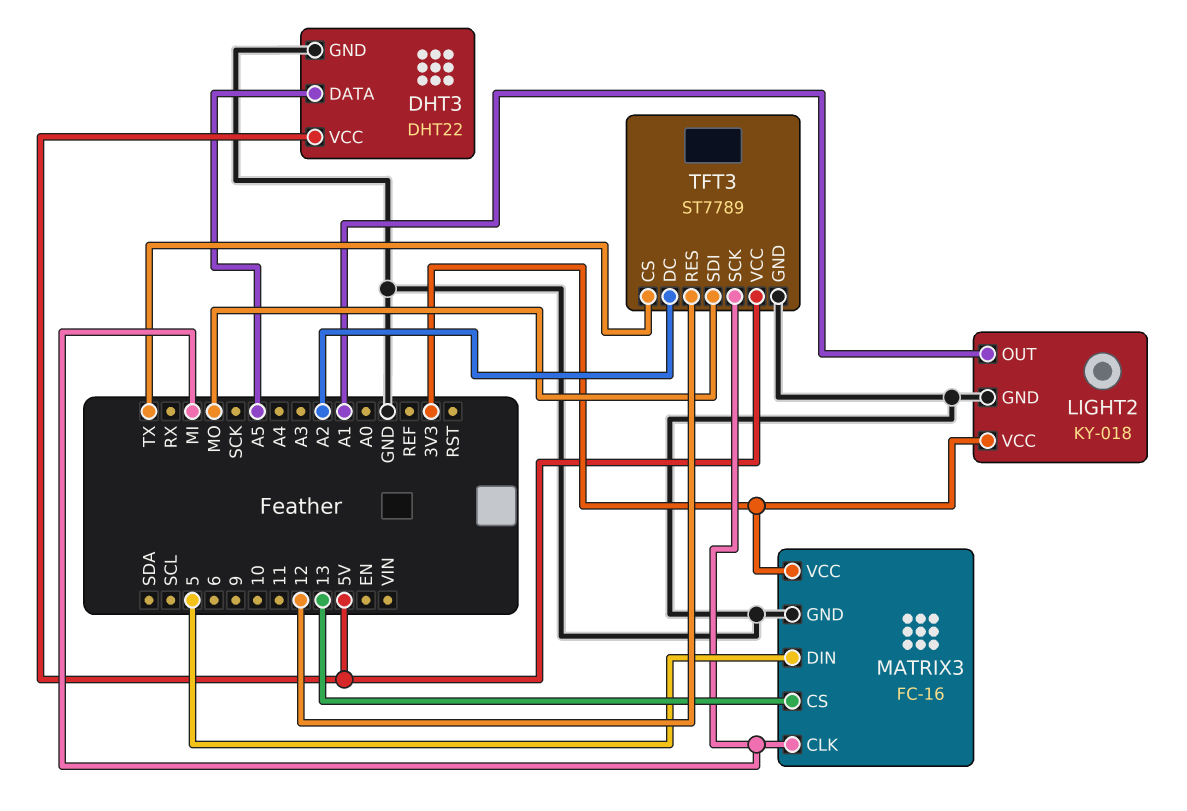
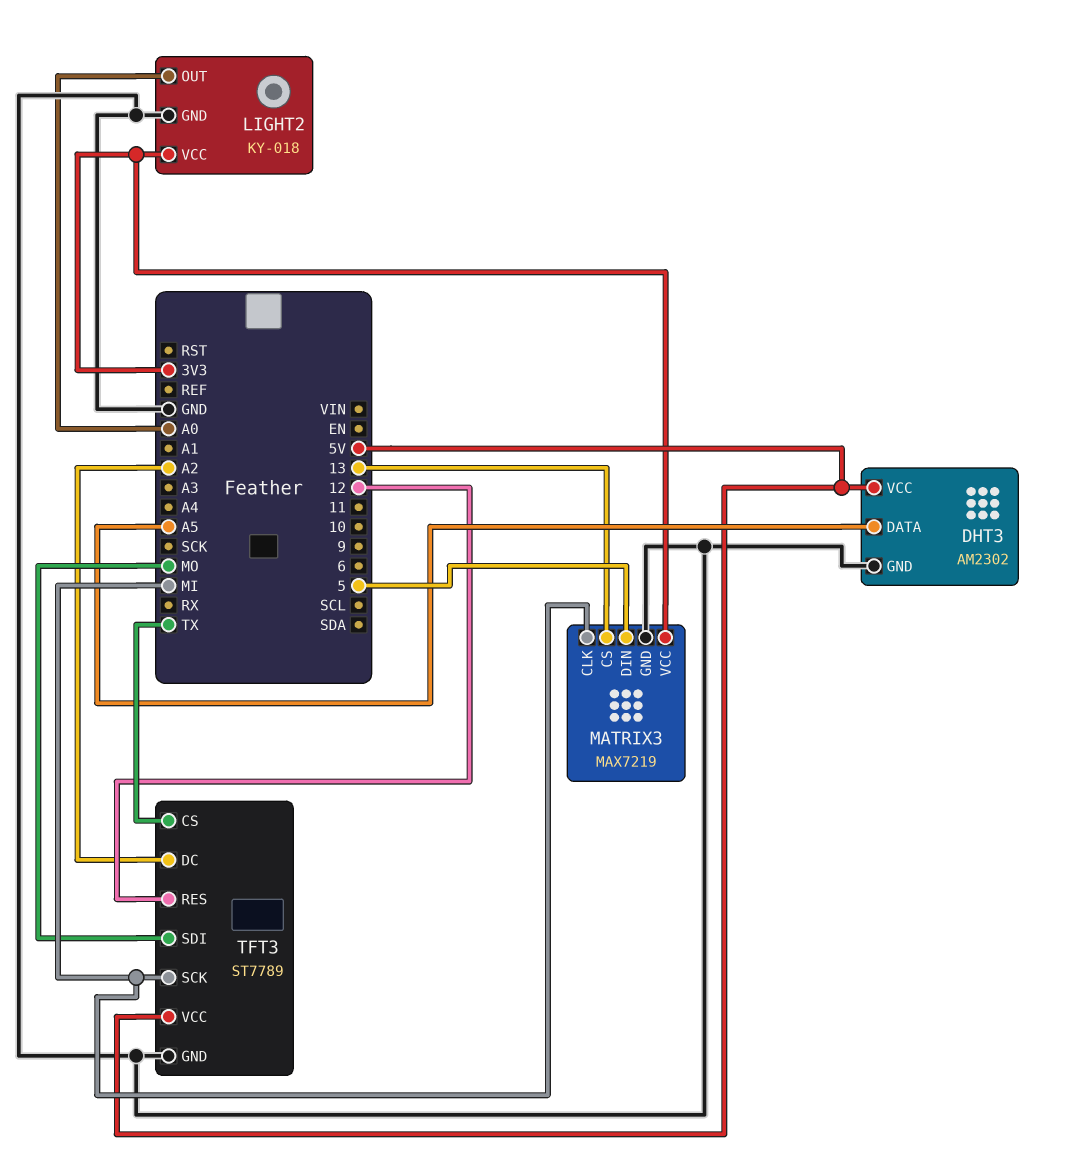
DHT3: DHT22 -> AM2302
LIGHT2 pin OUT: A1 -> A0
MATRIX3: FC-16 -> MAX7219

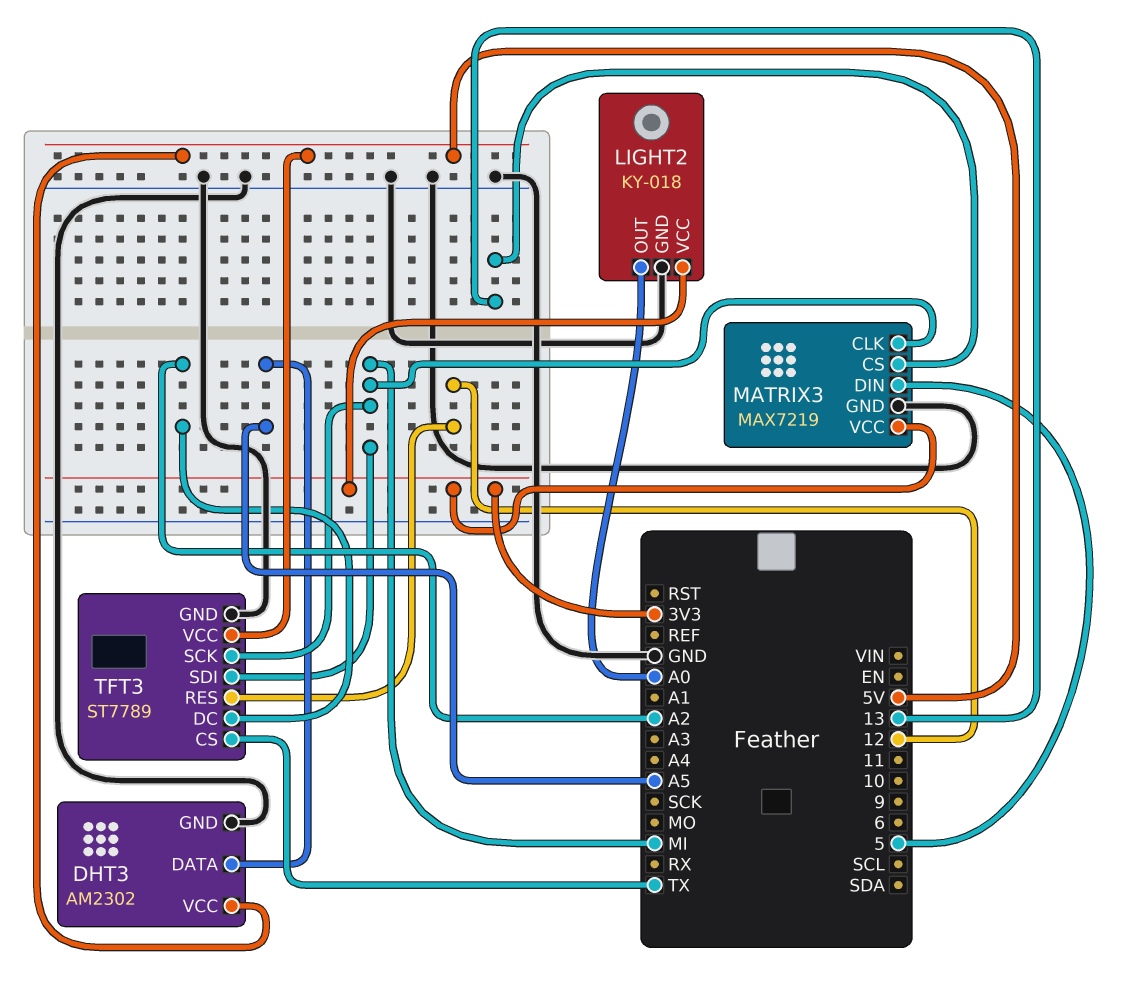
TFT3 pin SDI: MO -> MI

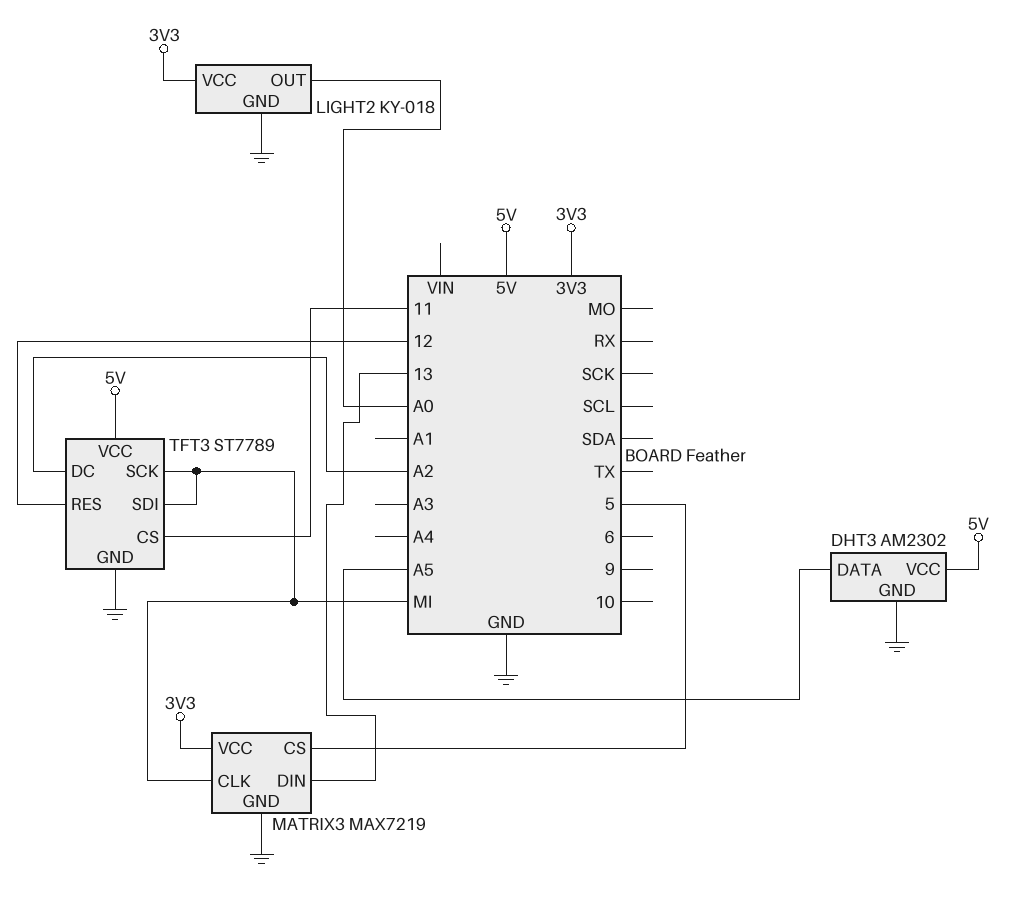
MATRIX3 pin CS: 13 -> 5
MATRIX3 pin DIN: 5 -> 13
TFT3 pin CS: TX -> 11

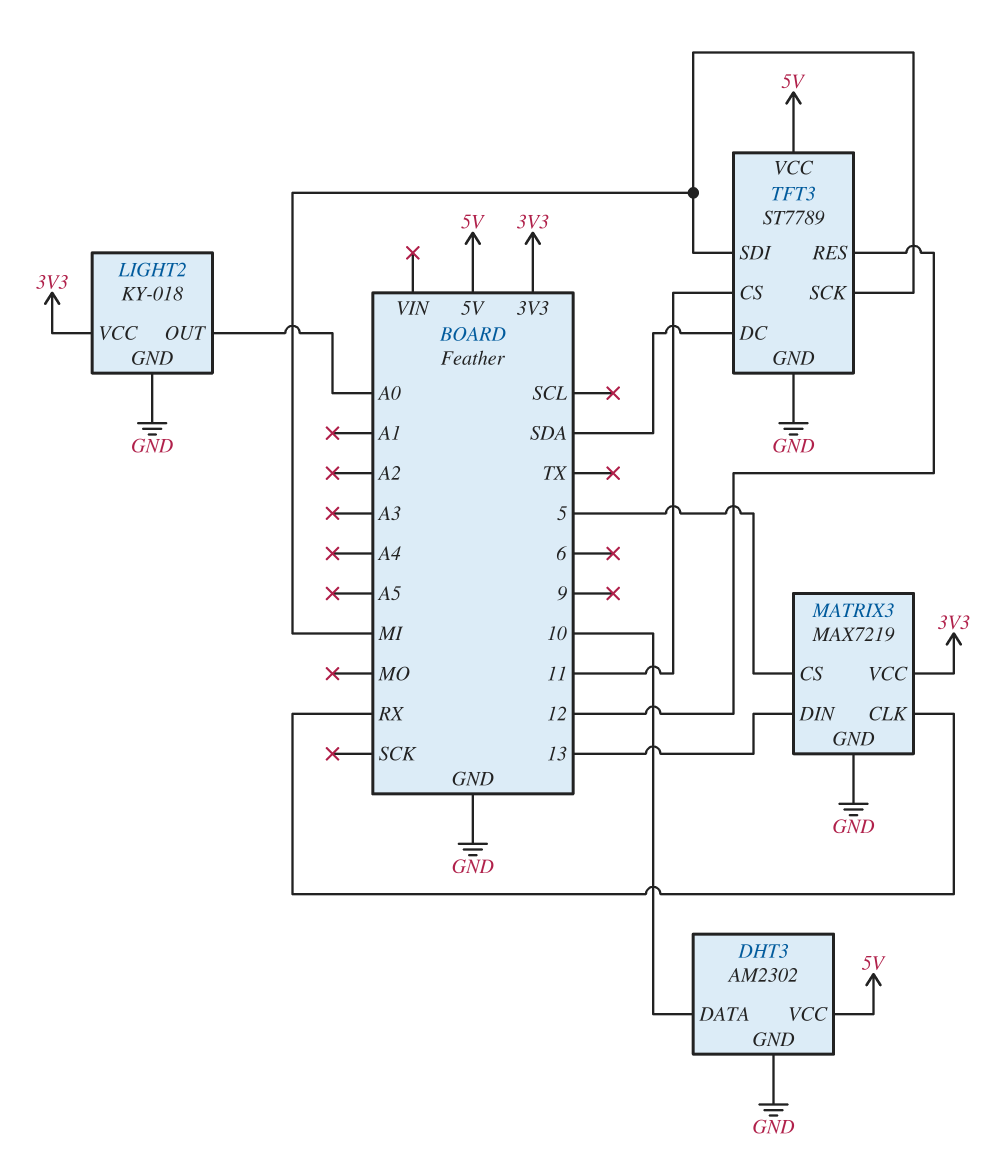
DHT3 pin DATA: A5 -> 10
MATRIX3 pin CLK: MI -> RX
TFT3 pin DC: A2 -> SDA

